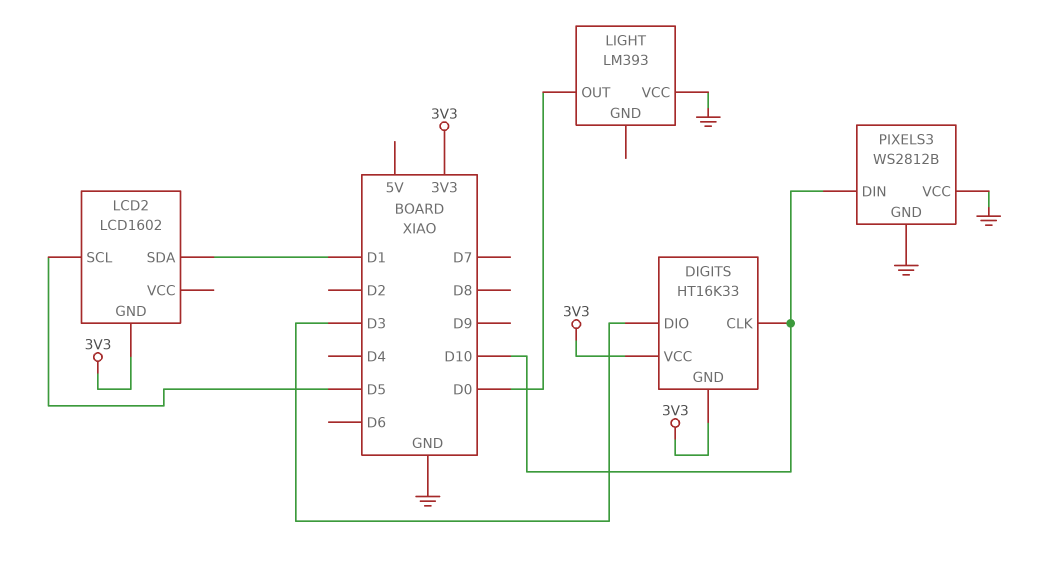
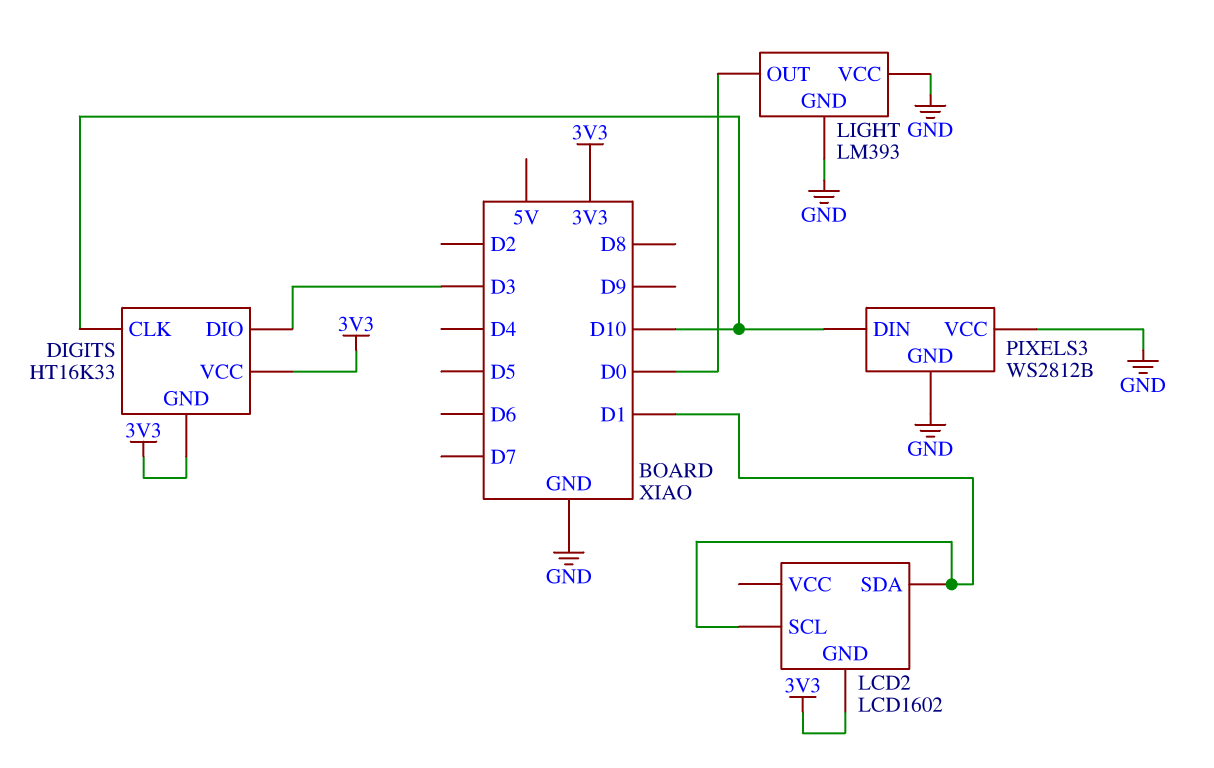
LCD2 pin SCL: D5 -> D1
LIGHT pin GND: none -> GND

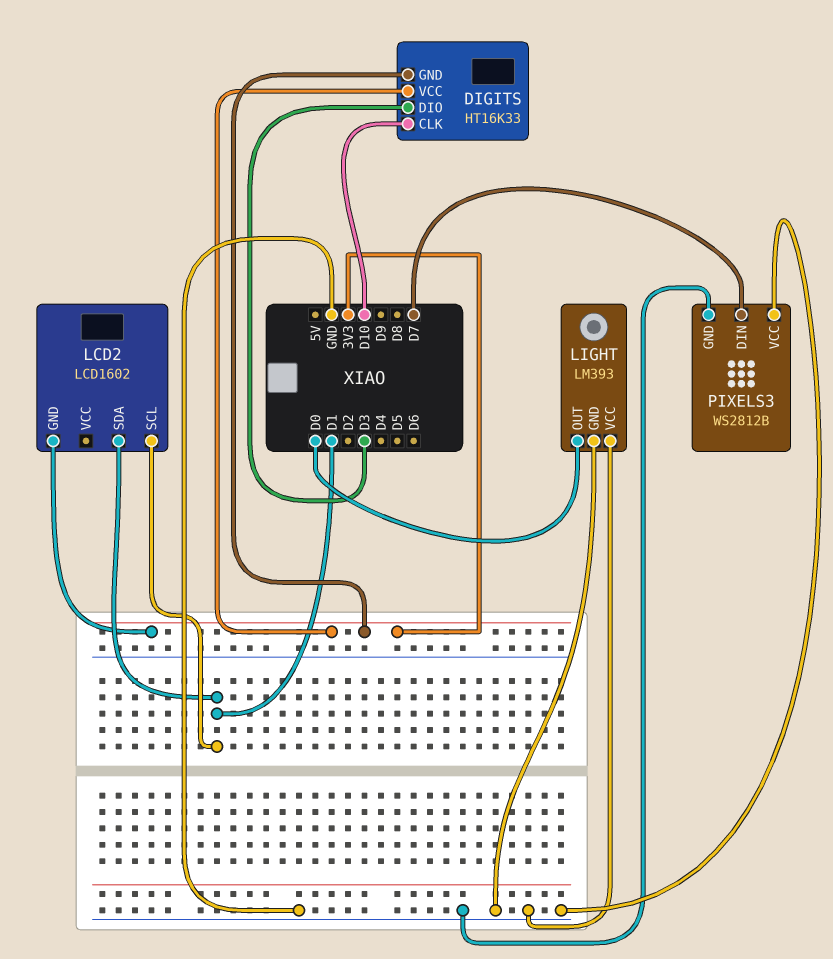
PIXELS3 pin DIN: D10 -> D7

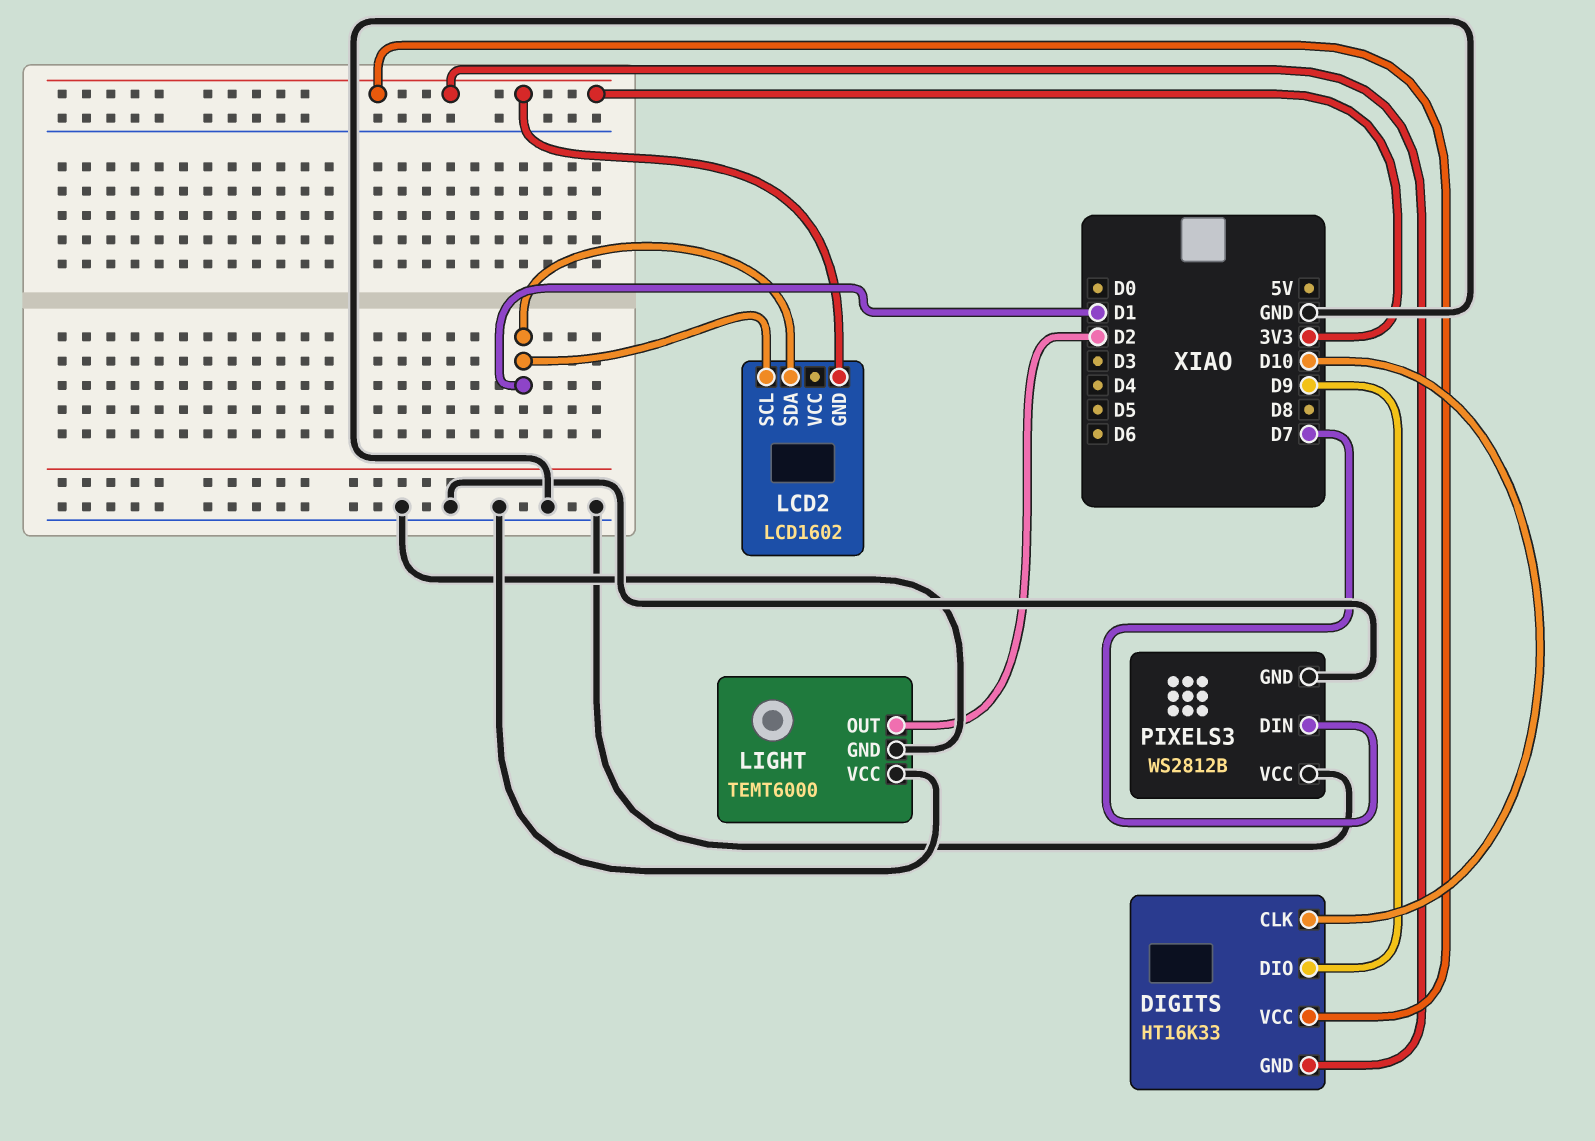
DIGITS pin DIO: D3 -> D9
LIGHT: LM393 -> TEMT6000
LIGHT pin OUT: D0 -> D2

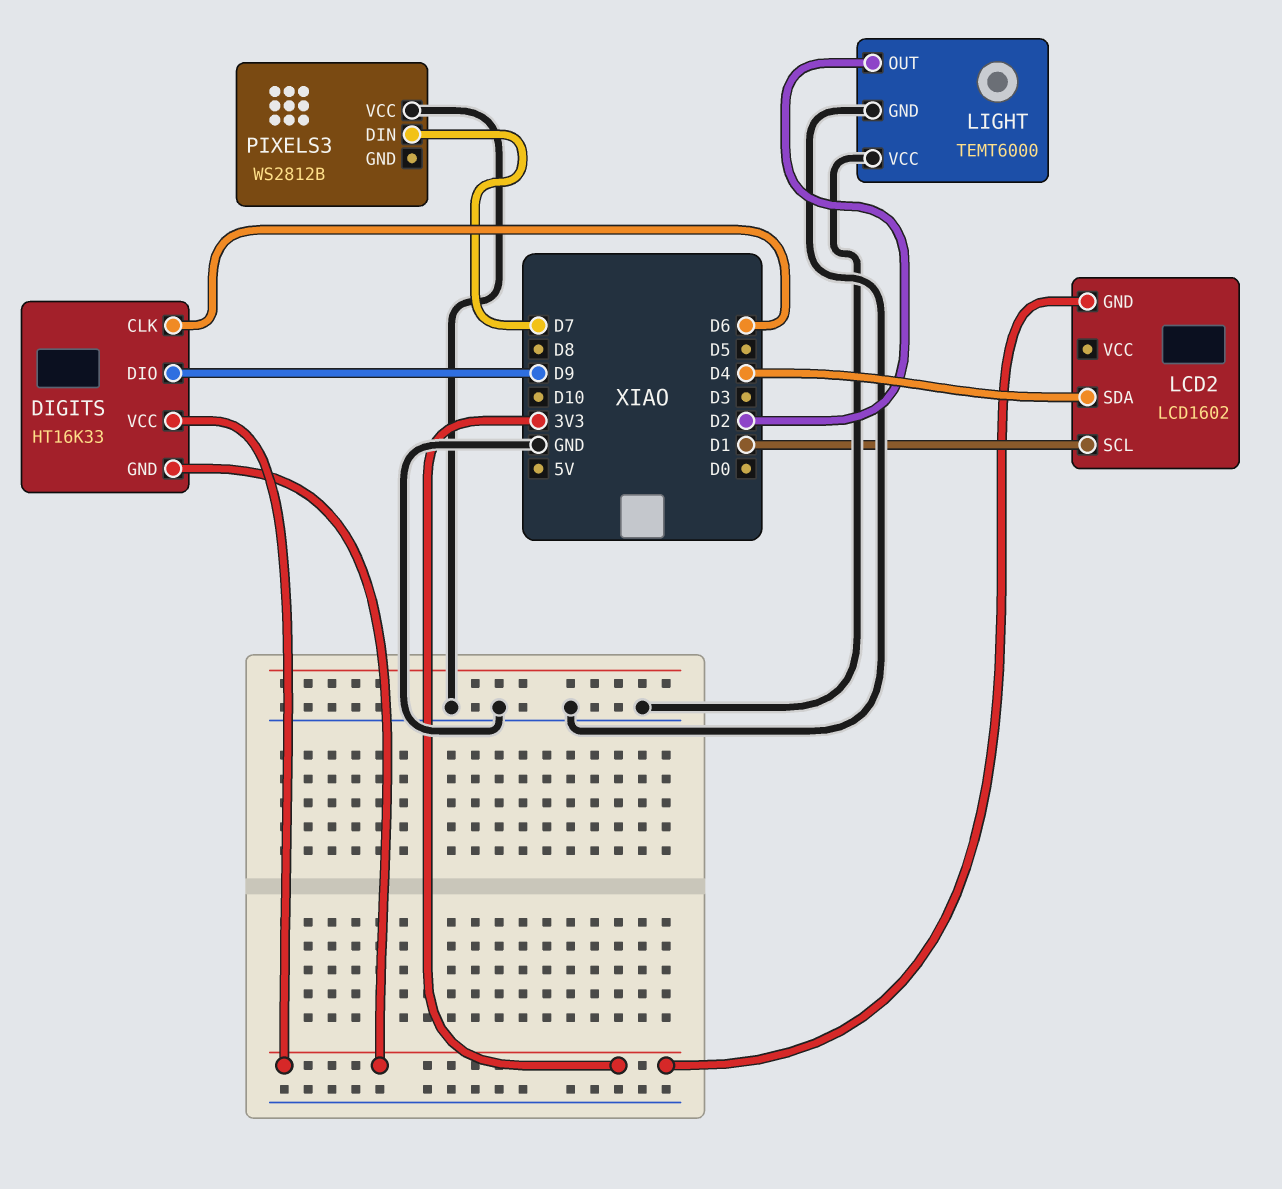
DIGITS pin CLK: D10 -> D6
LCD2 pin SDA: D1 -> D4
PIXELS3 pin GND: GND -> none

